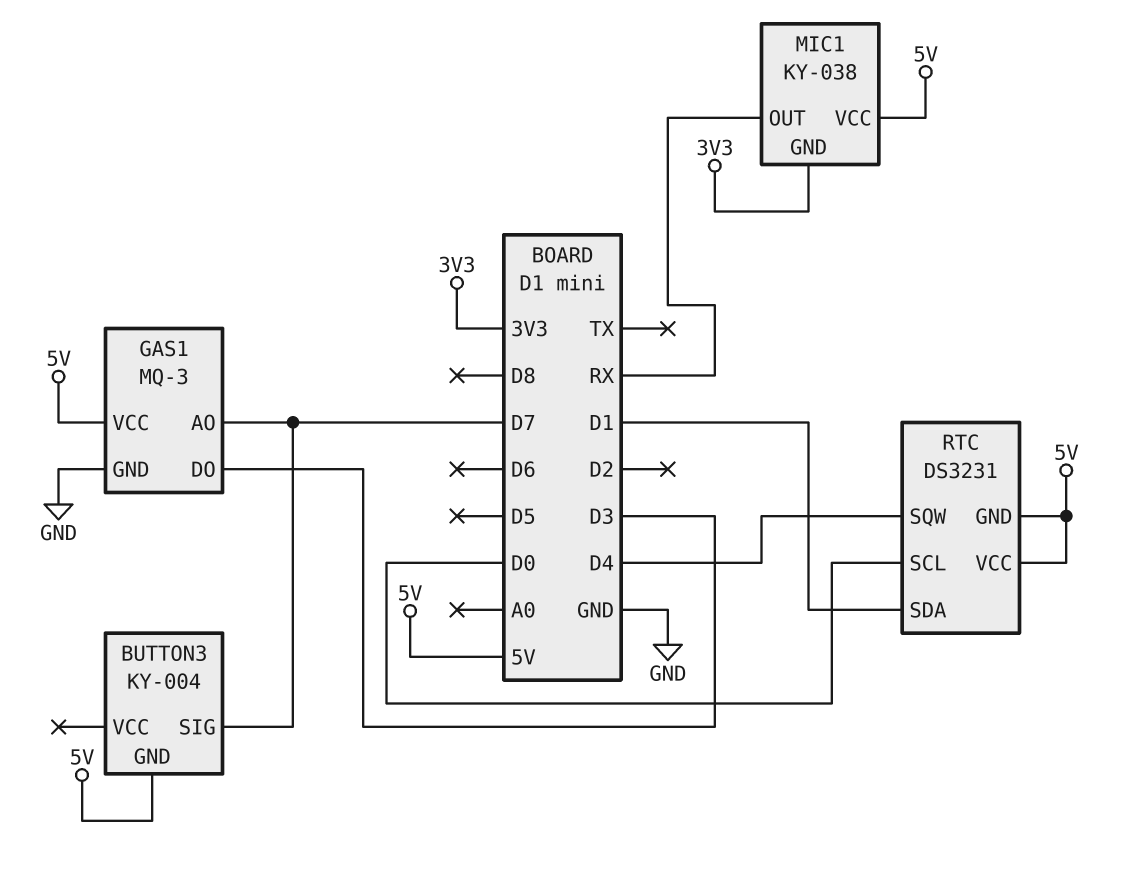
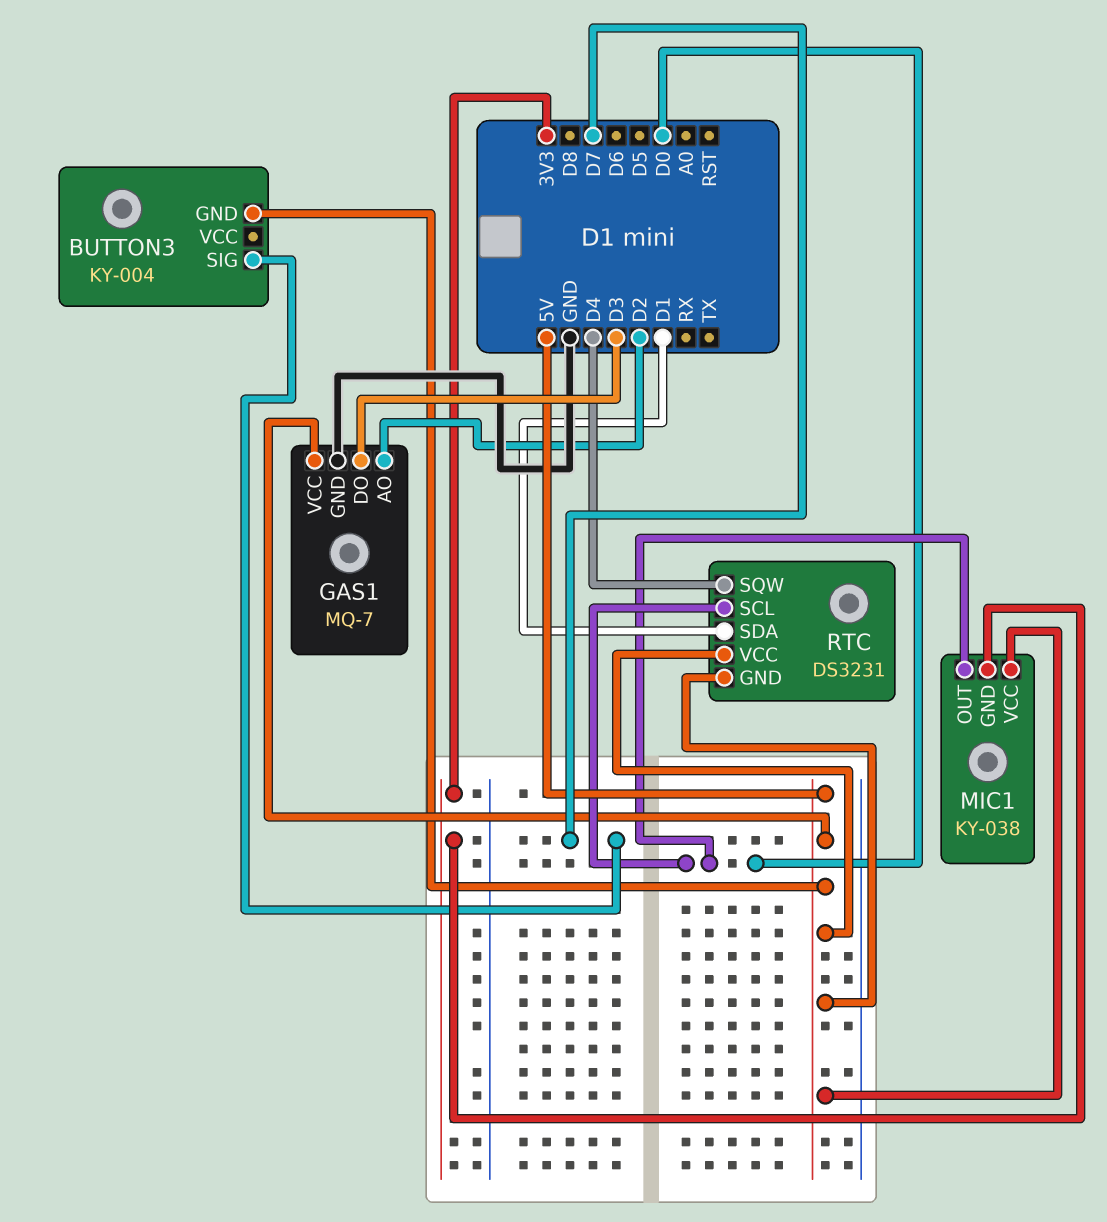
GAS1: MQ-3 -> MQ-7
GAS1 pin AO: D7 -> D2
MIC1 pin OUT: RX -> D0

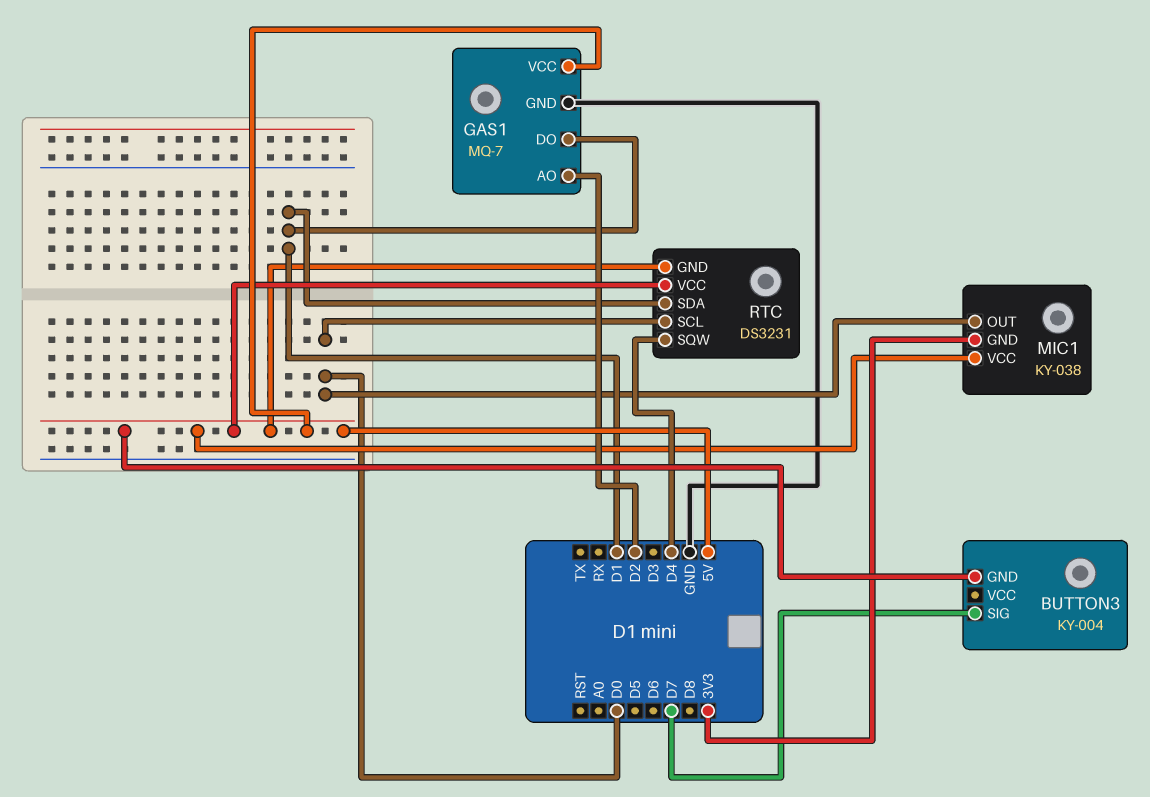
GAS1 pin DO: D3 -> D1

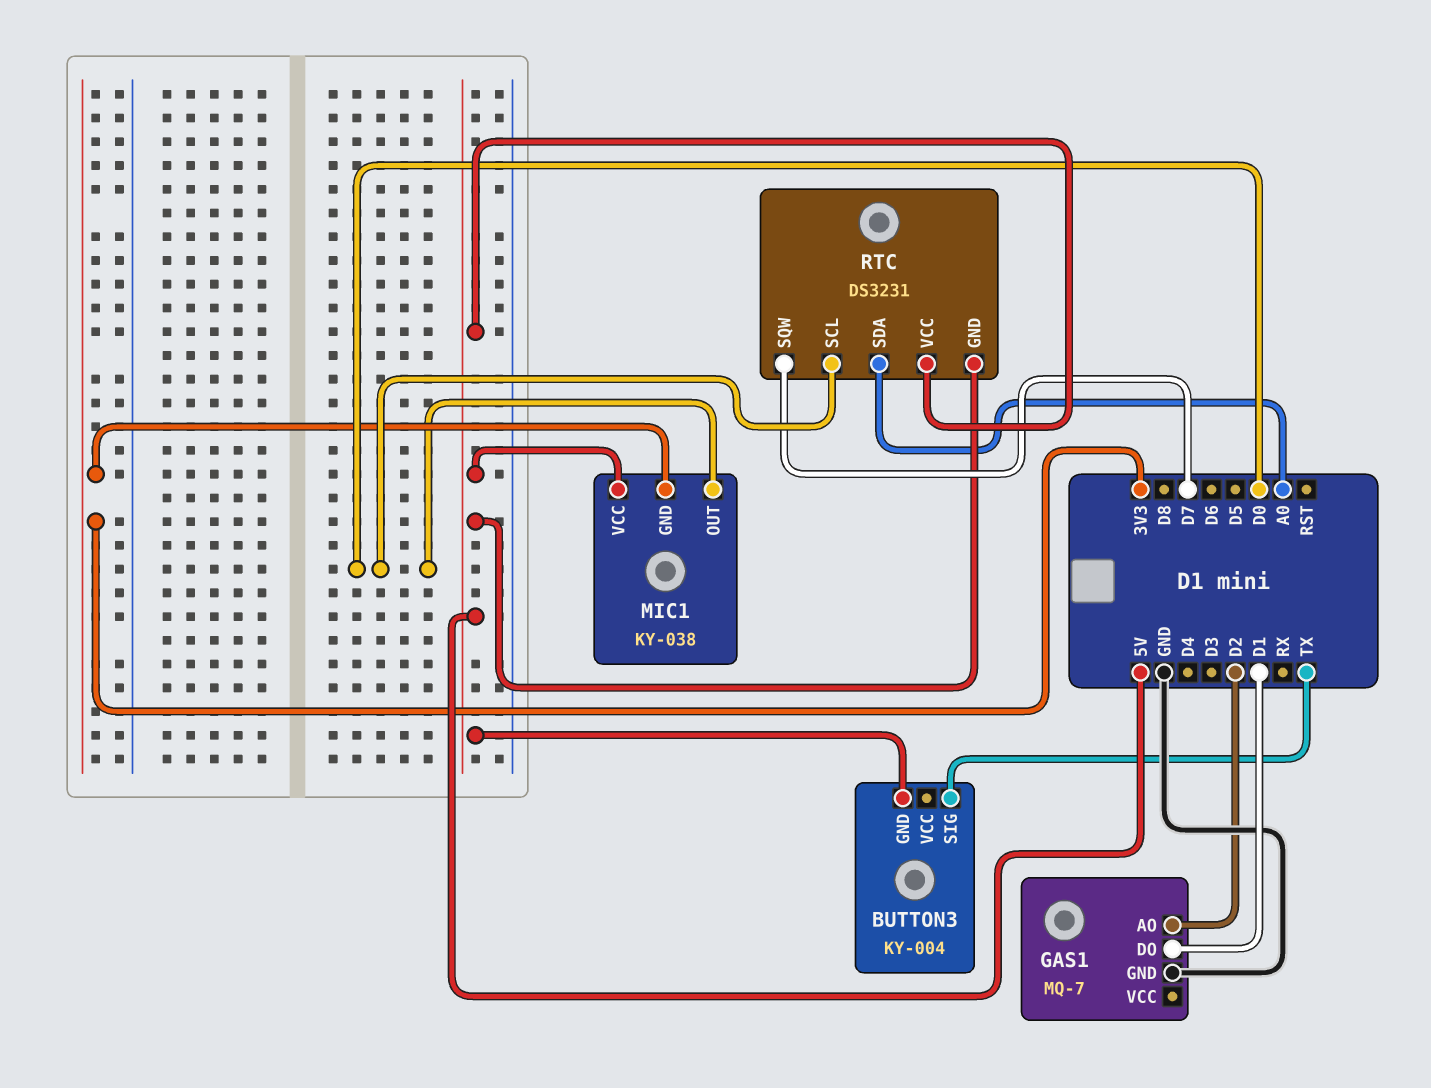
BUTTON3 pin SIG: D7 -> TX
GAS1 pin VCC: 5V -> none
RTC pin SDA: D1 -> A0
RTC pin SQW: D4 -> D7

